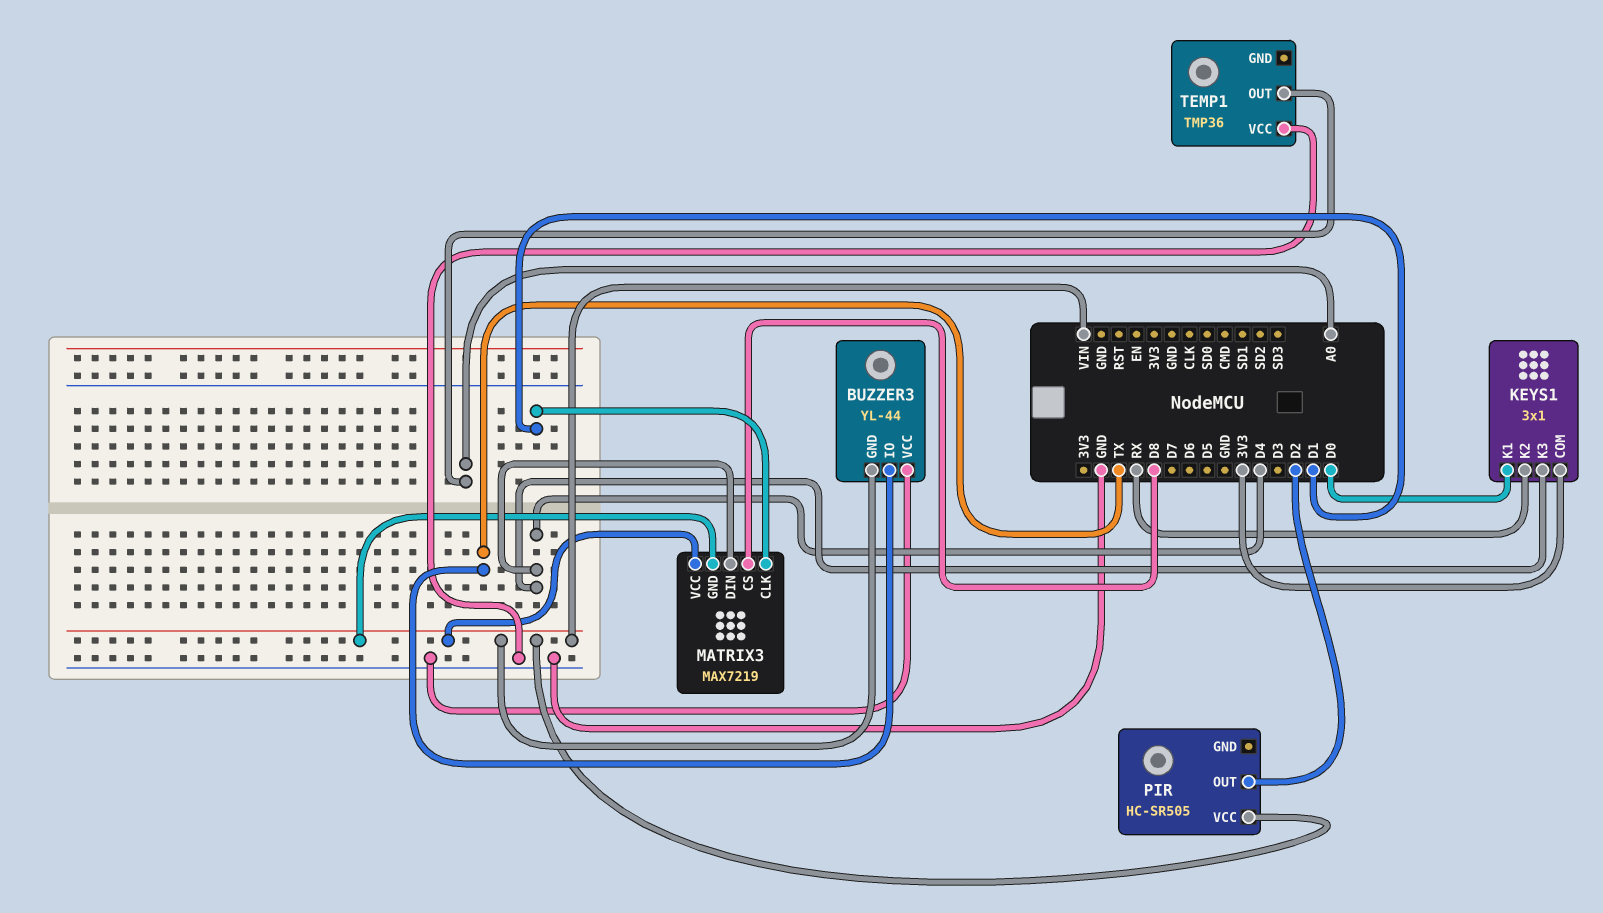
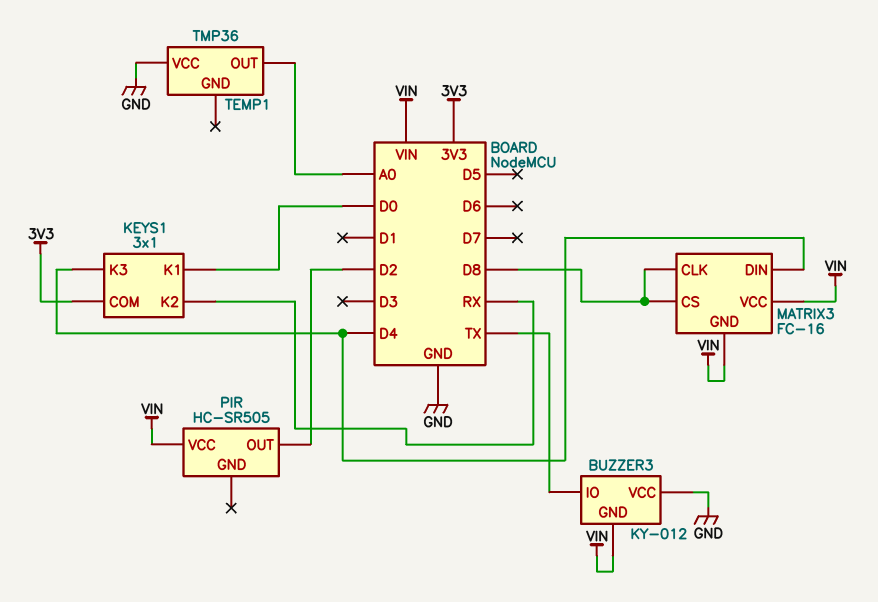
BUZZER3: YL-44 -> KY-012
MATRIX3: MAX7219 -> FC-16
MATRIX3 pin CLK: D1 -> D8

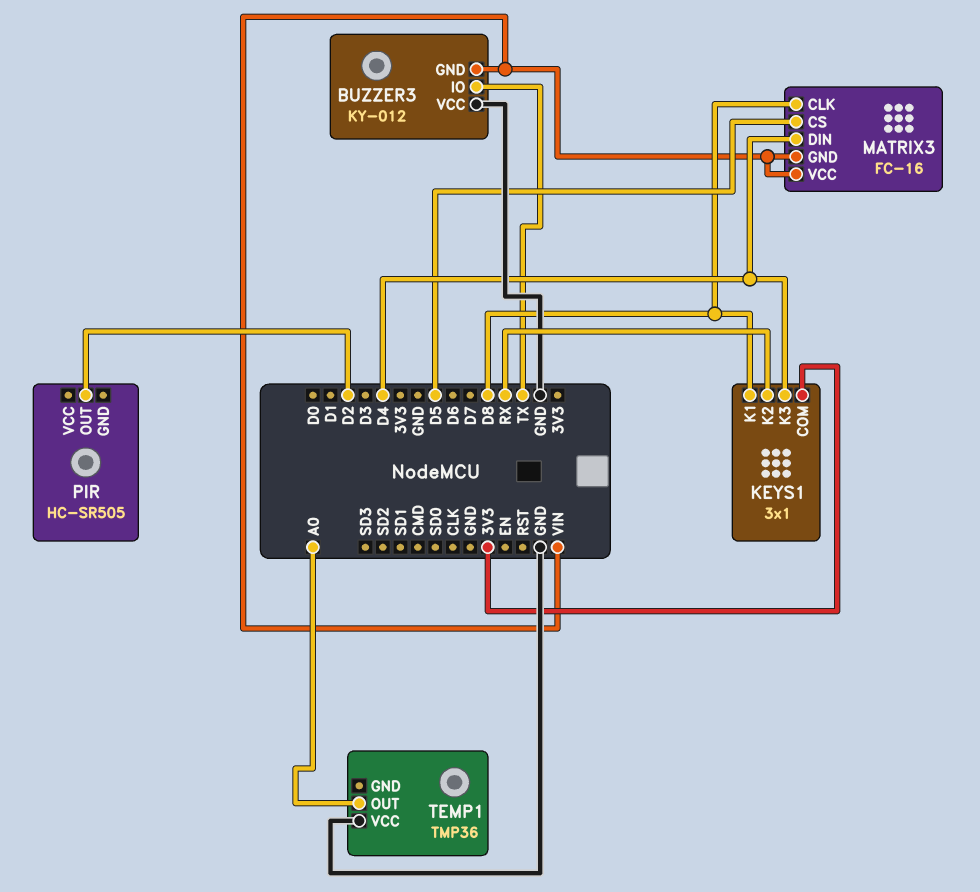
KEYS1 pin K1: D0 -> D8
MATRIX3 pin CS: D8 -> D5
PIR pin VCC: VIN -> none

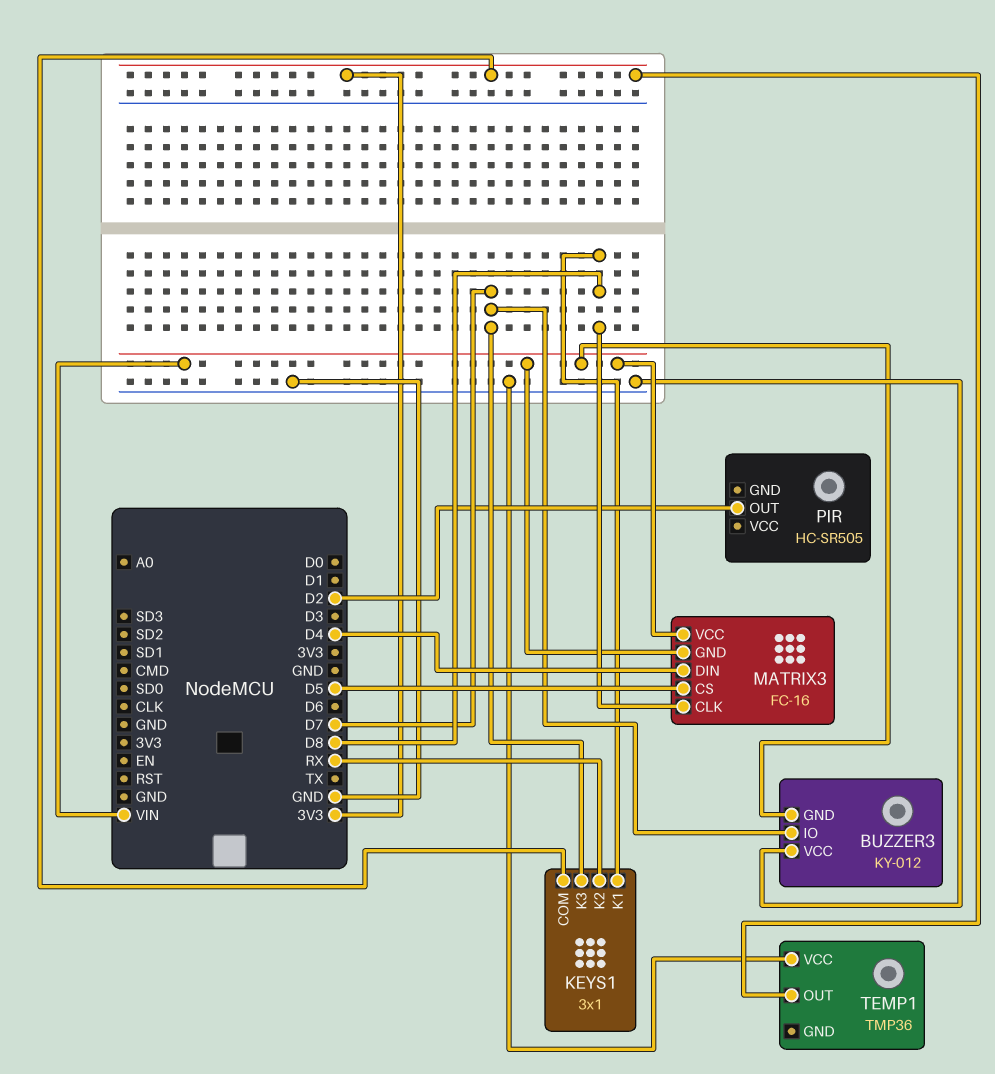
BUZZER3 pin IO: TX -> D7
KEYS1 pin K3: D4 -> D7
TEMP1 pin OUT: A0 -> 3V3

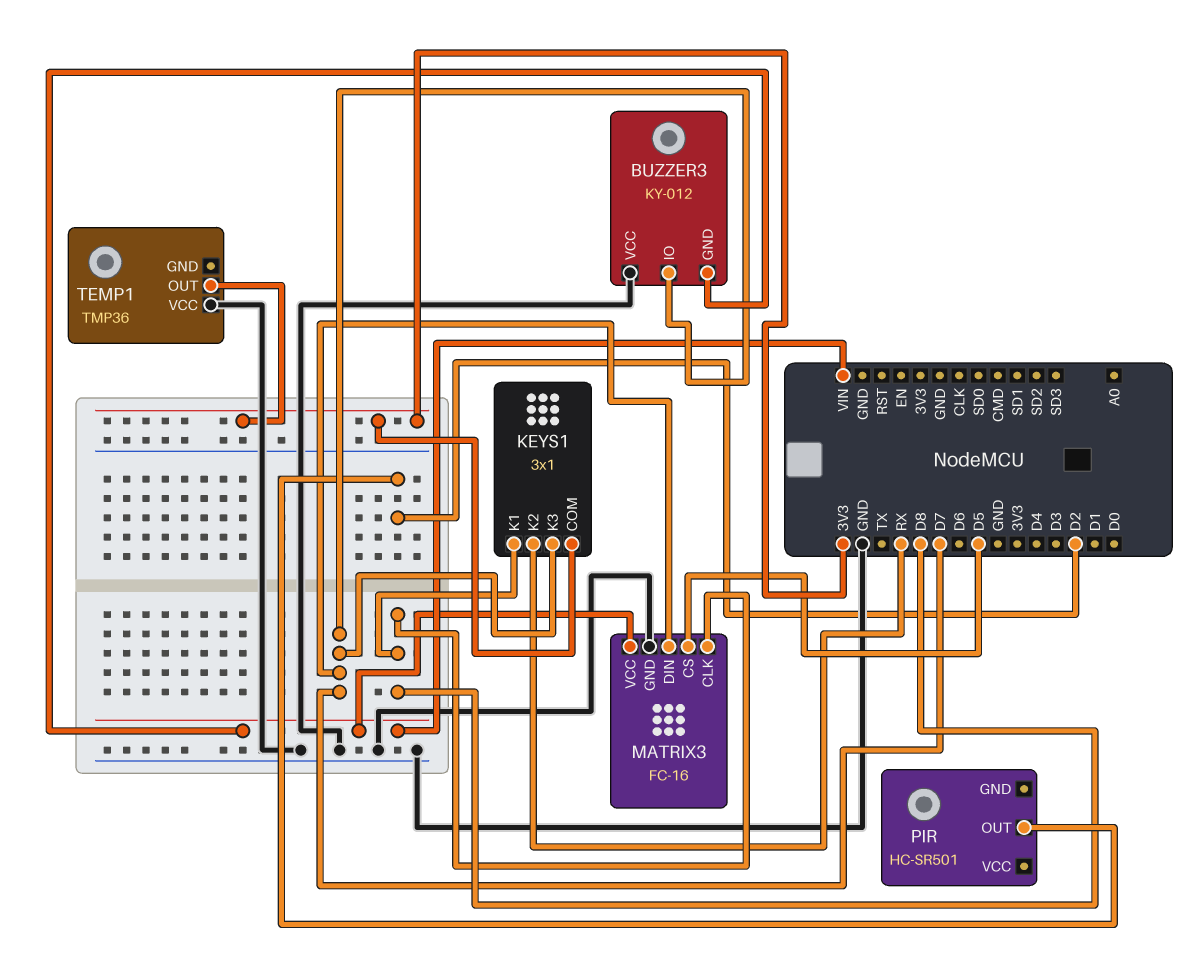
MATRIX3 pin DIN: D4 -> D7
MATRIX3 pin GND: VIN -> GND
PIR: HC-SR505 -> HC-SR501

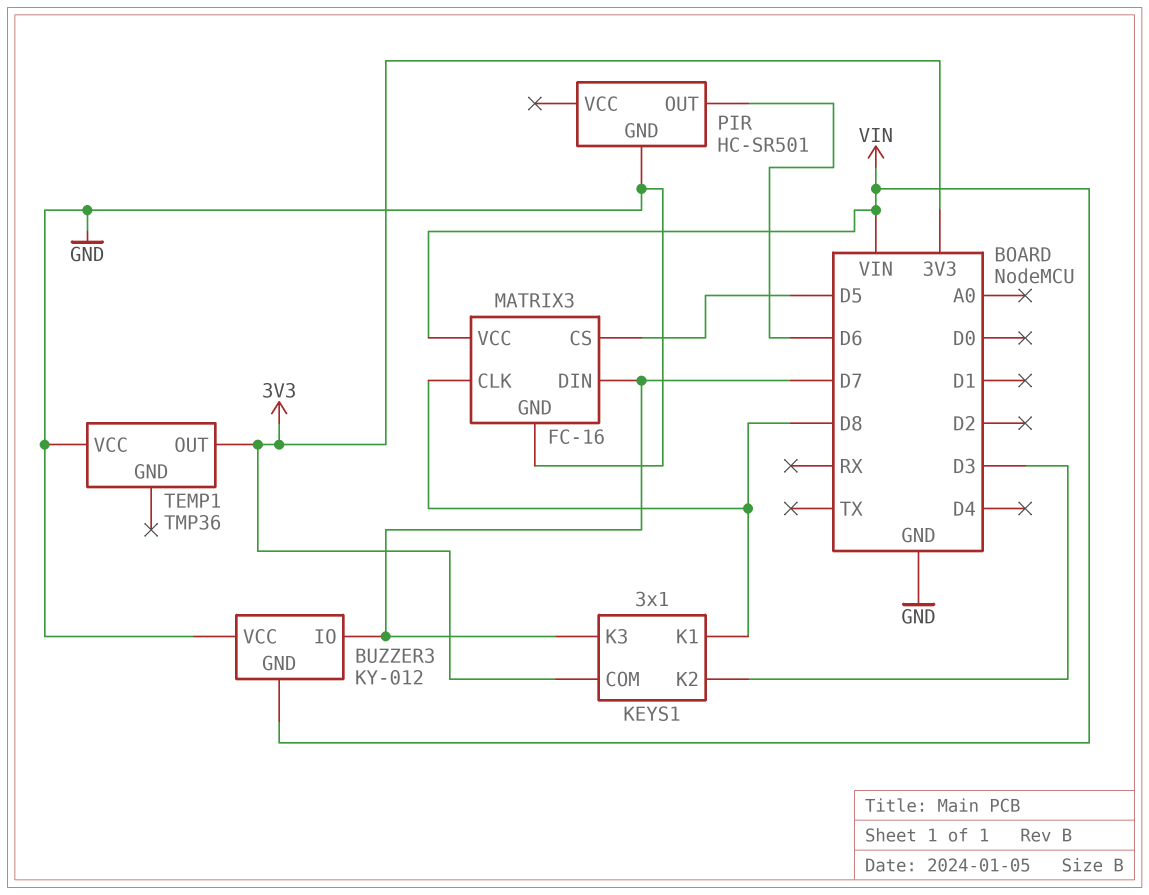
KEYS1 pin K2: RX -> D3
PIR pin GND: none -> GND
PIR pin OUT: D2 -> D6

